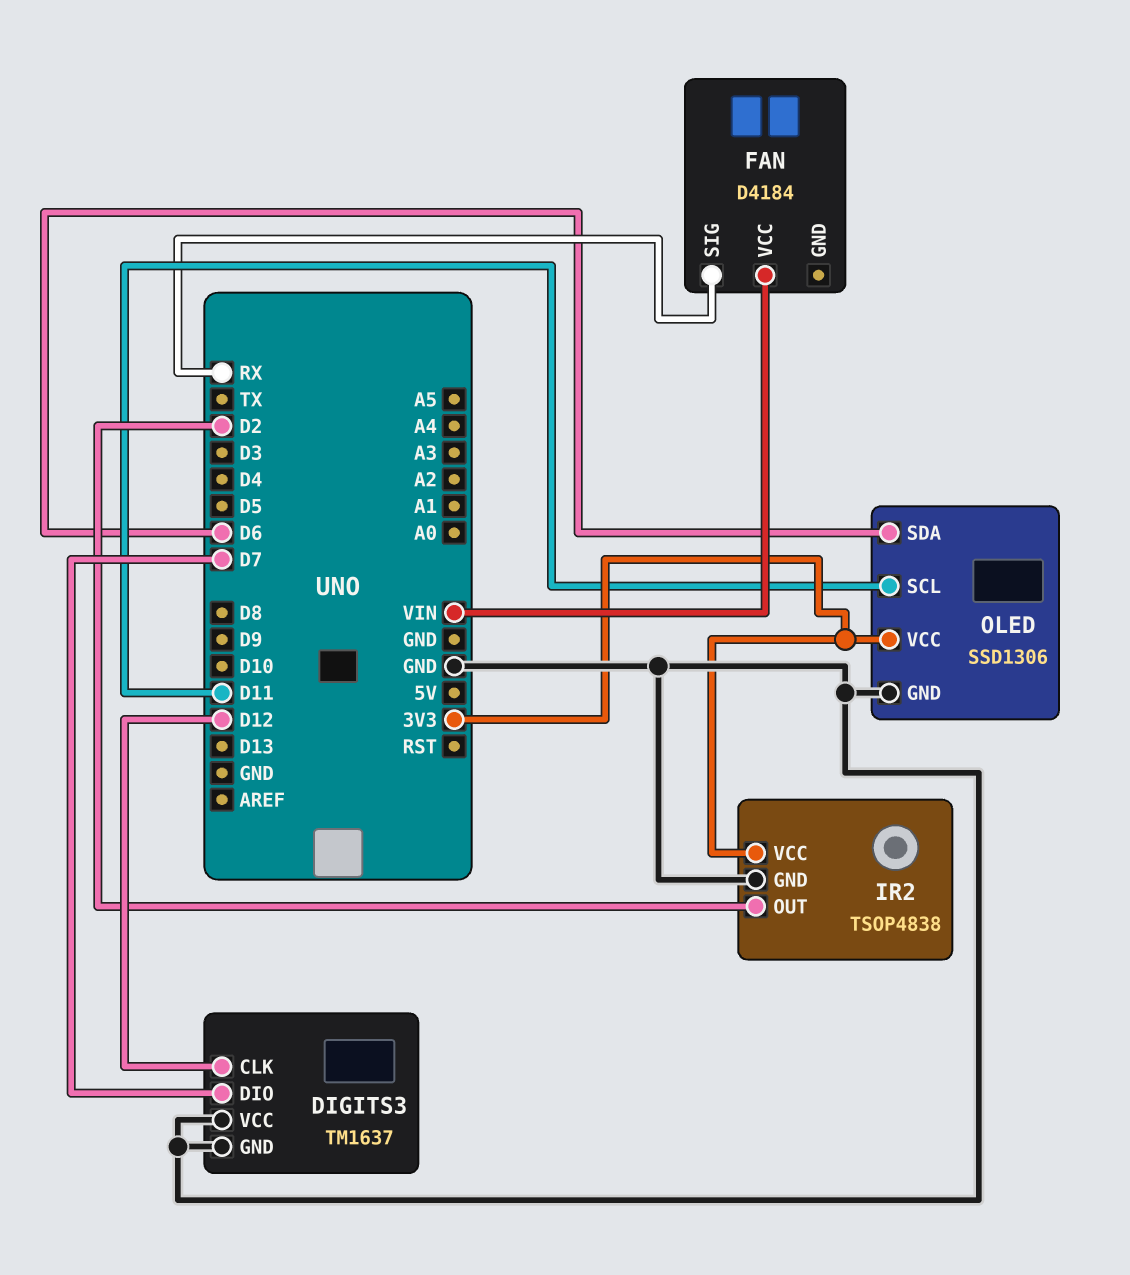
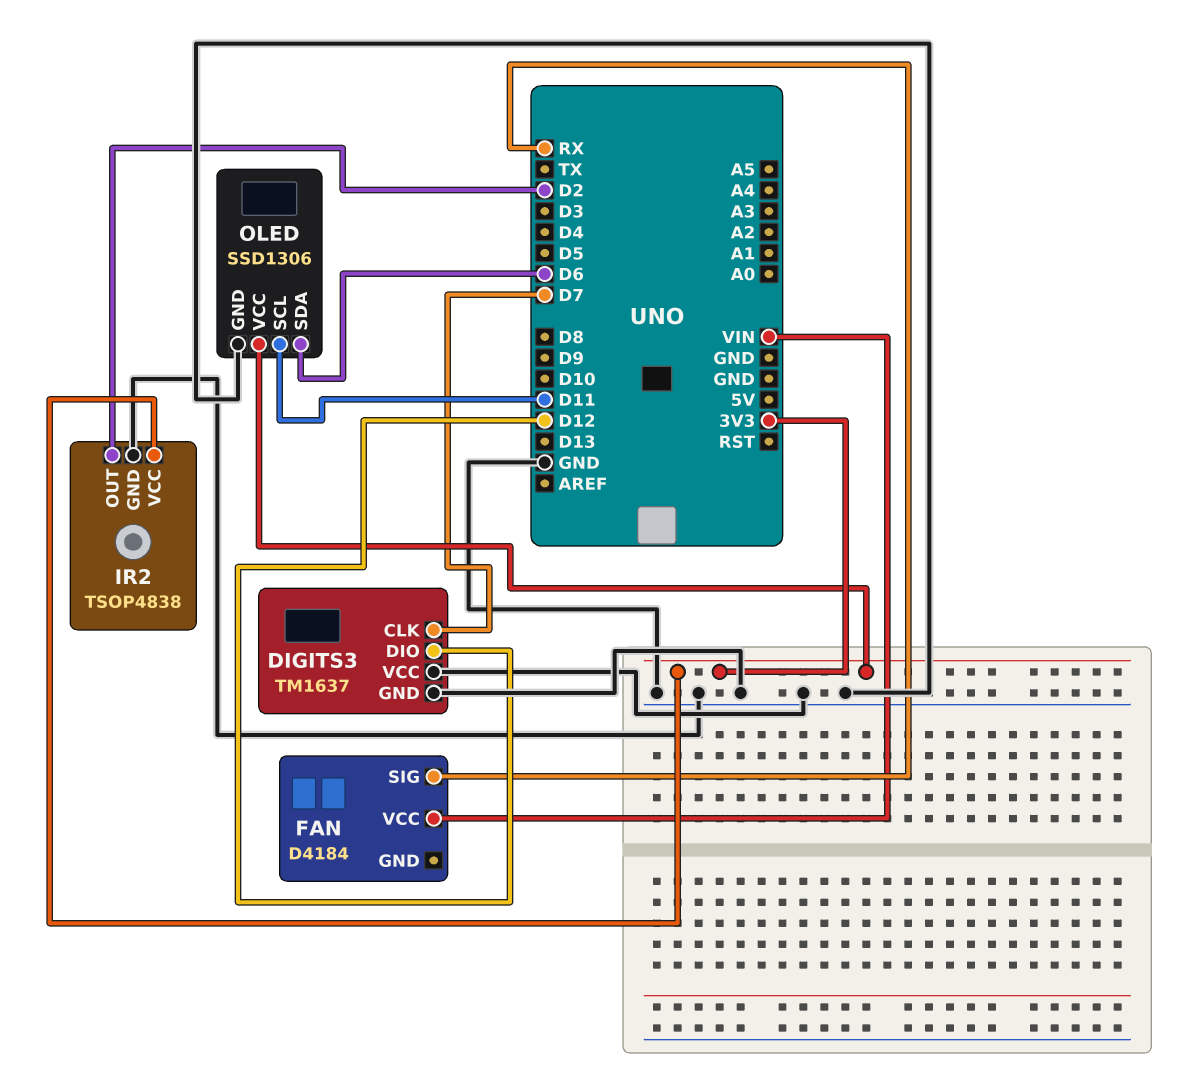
DIGITS3 pin CLK: D12 -> D7
DIGITS3 pin DIO: D7 -> D12

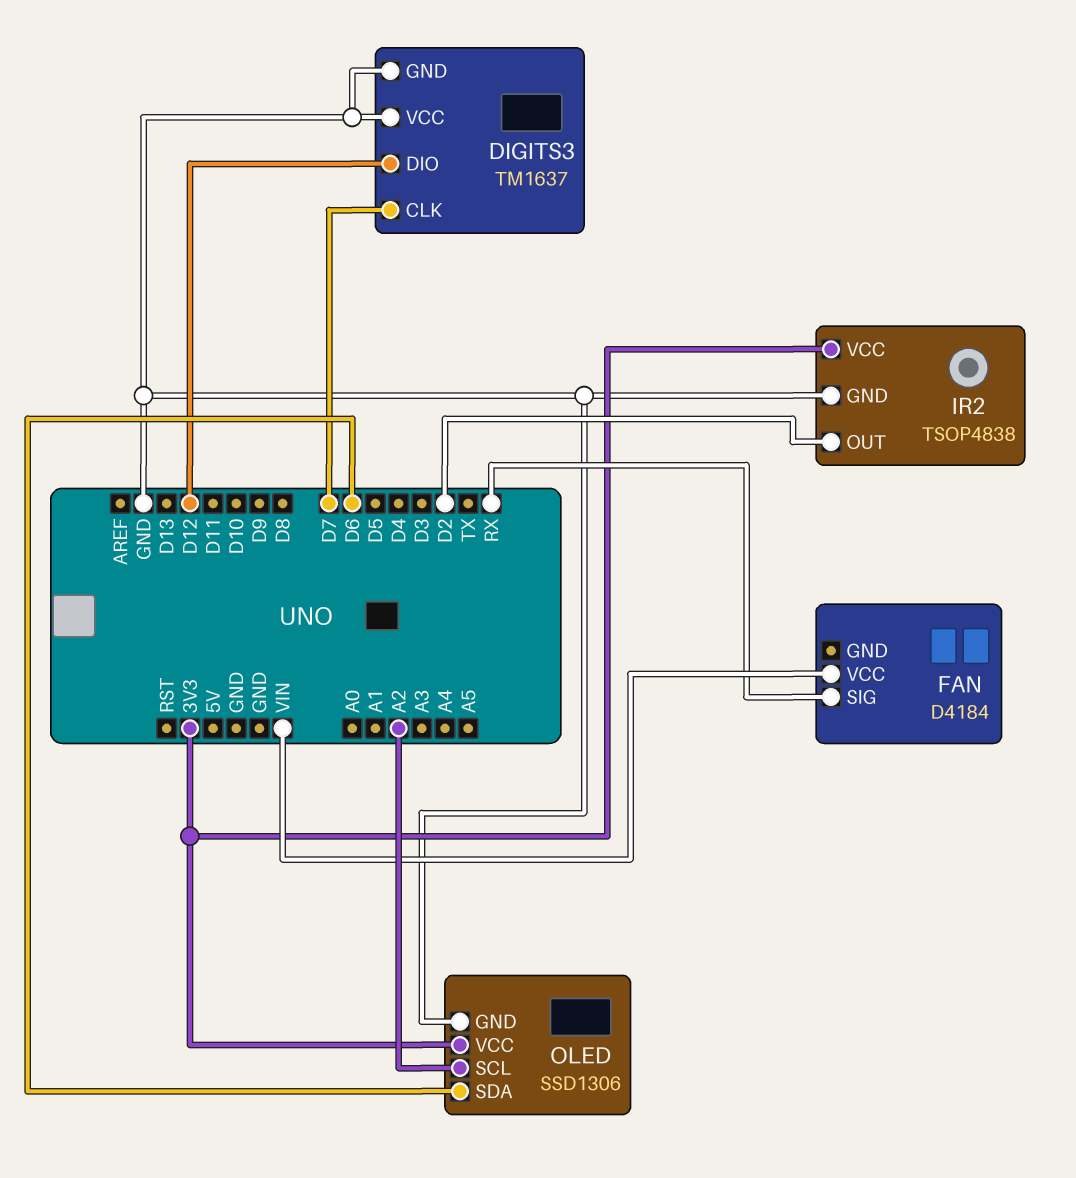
OLED pin SCL: D11 -> A2

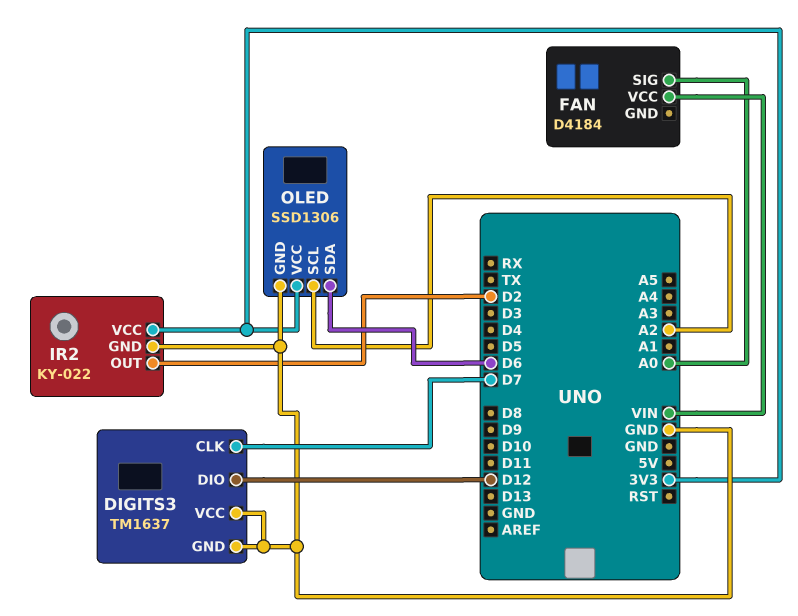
FAN pin SIG: RX -> A0
IR2: TSOP4838 -> KY-022

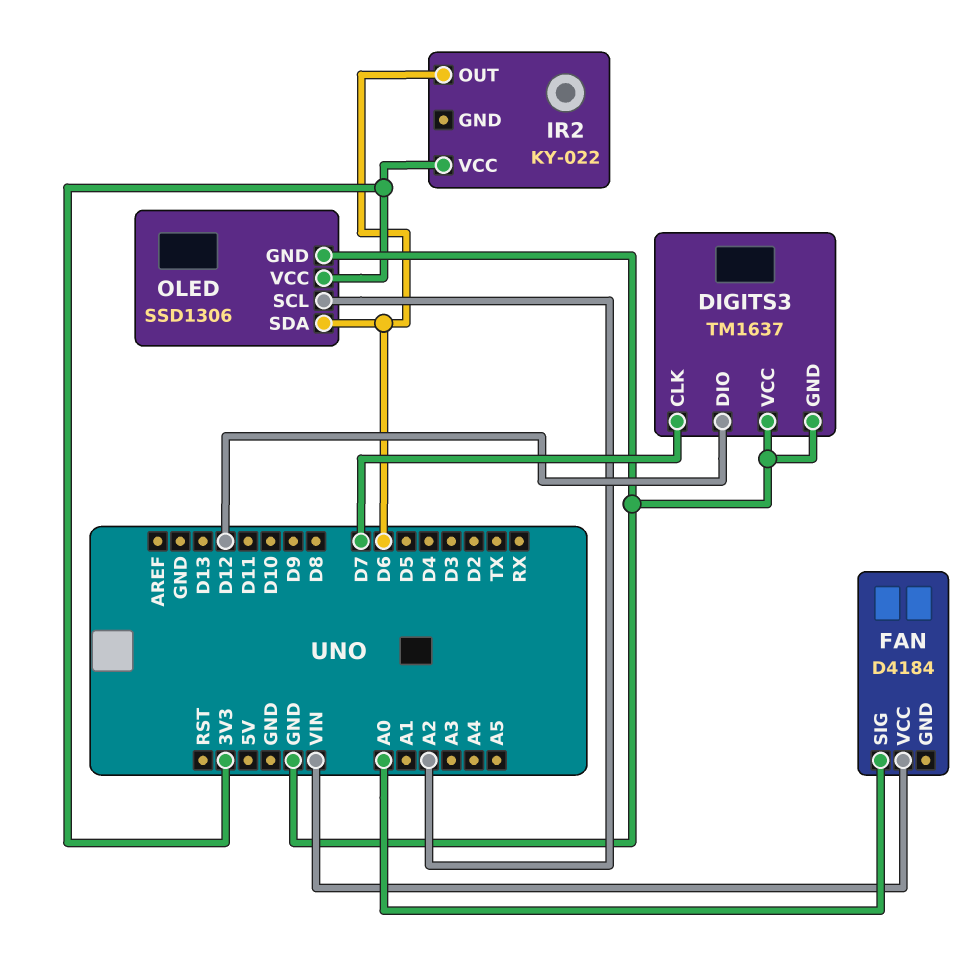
IR2 pin GND: GND -> none
IR2 pin OUT: D2 -> D6

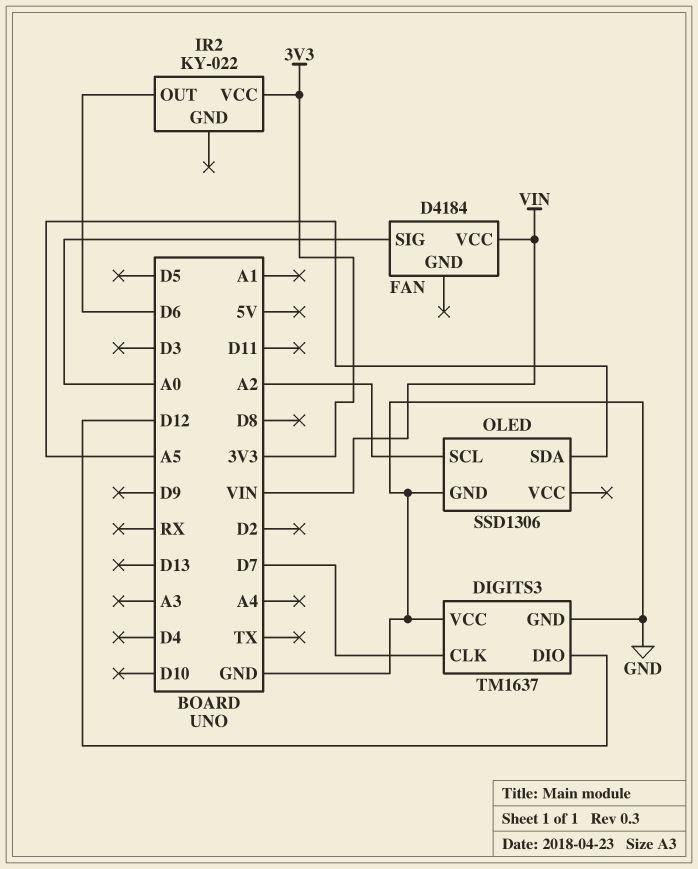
OLED pin SDA: D6 -> A5
OLED pin VCC: 3V3 -> none

